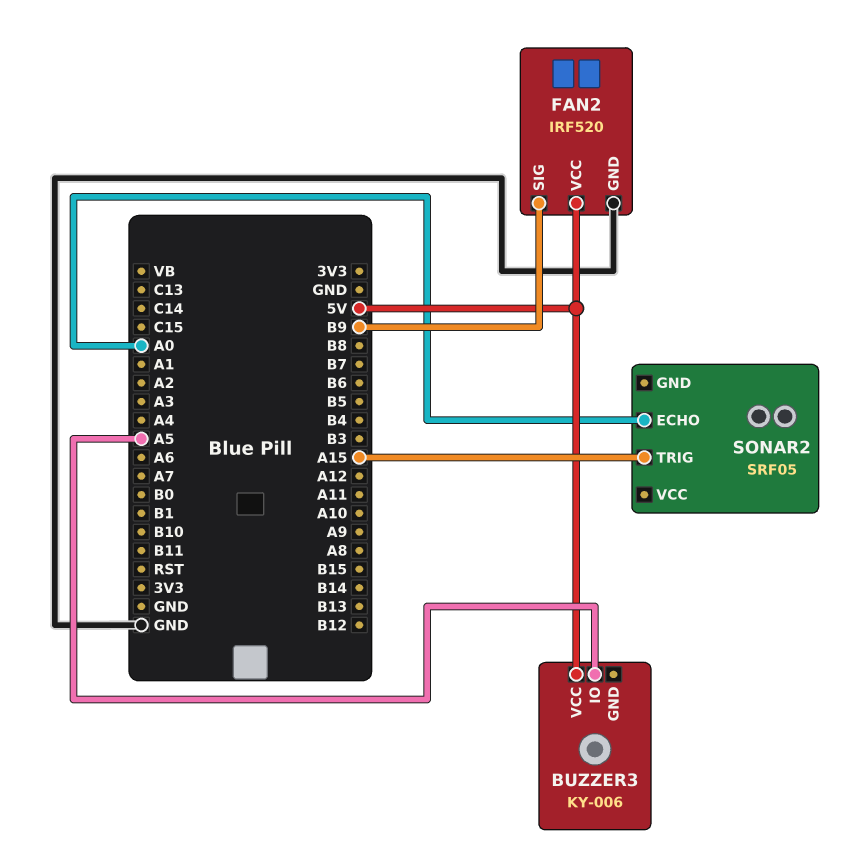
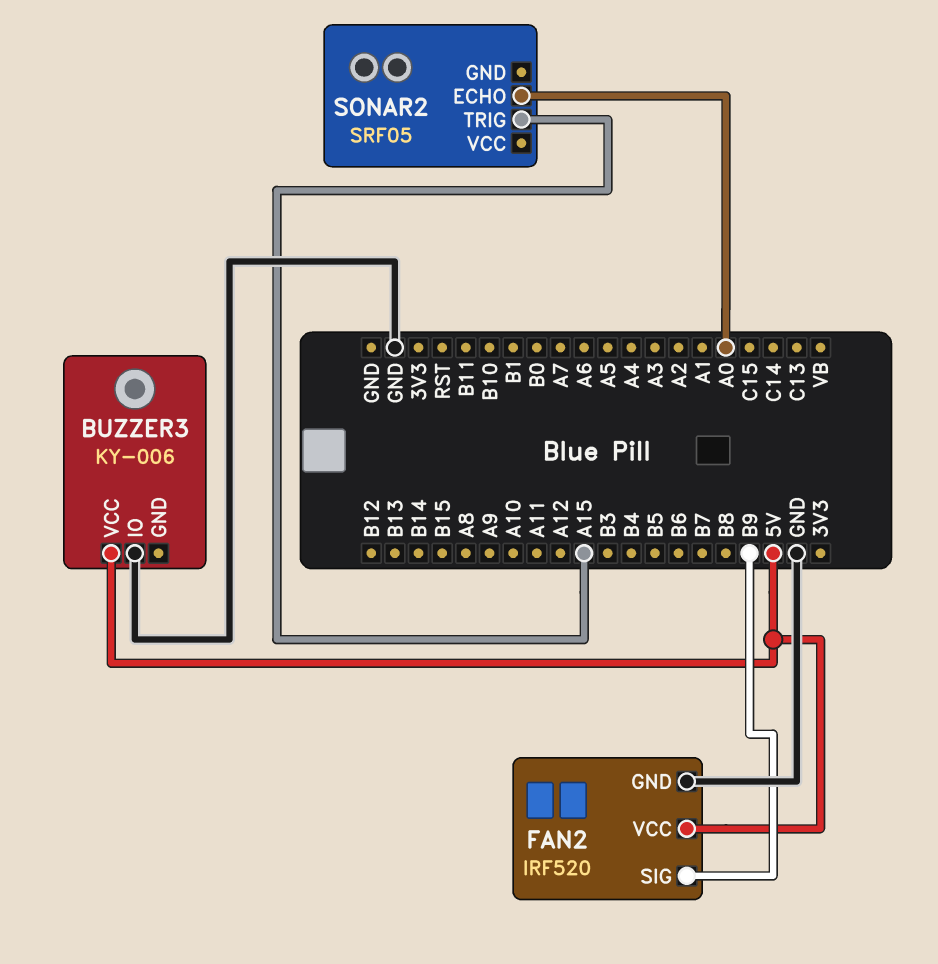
BUZZER3 pin IO: A5 -> GND

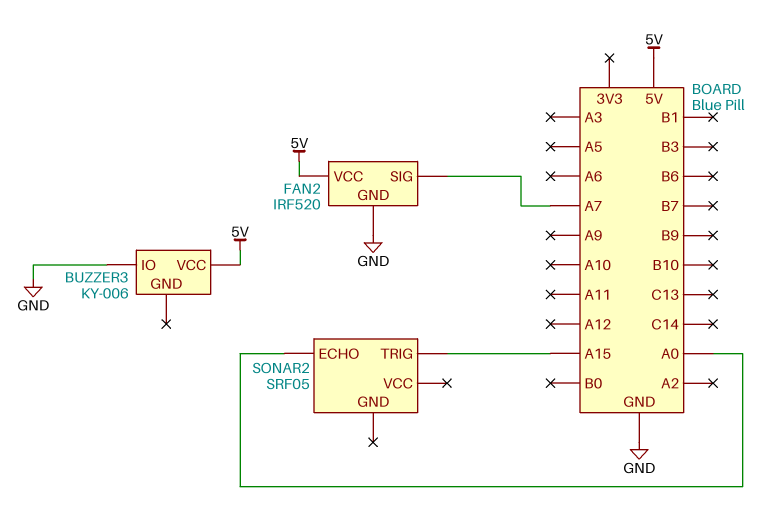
FAN2 pin SIG: B9 -> A7

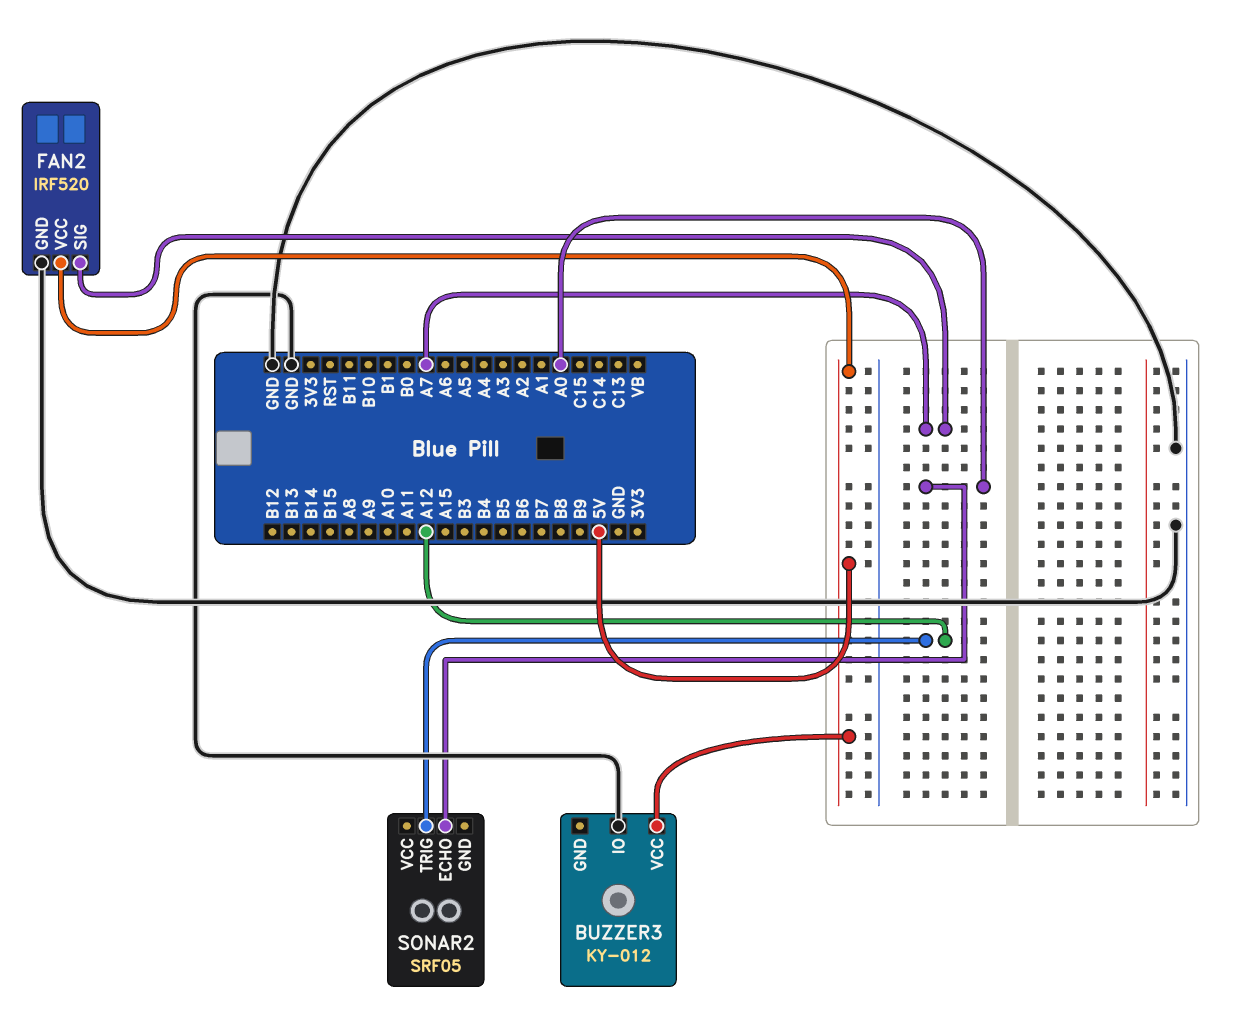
BUZZER3: KY-006 -> KY-012
SONAR2 pin TRIG: A15 -> A12

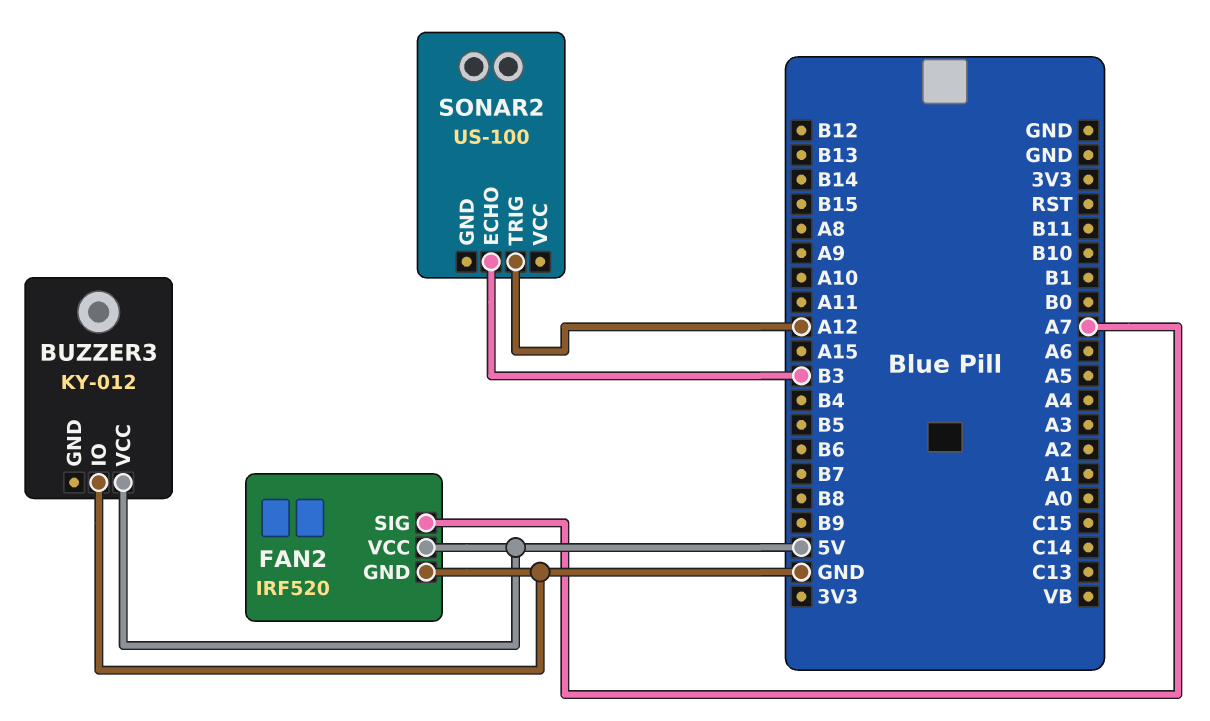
SONAR2: SRF05 -> US-100
SONAR2 pin ECHO: A0 -> B3

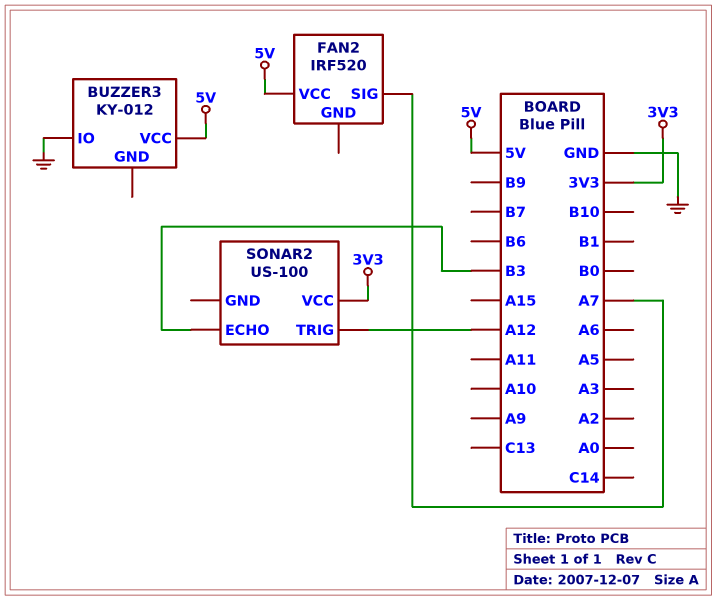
FAN2 pin GND: GND -> none
SONAR2 pin VCC: none -> 3V3

